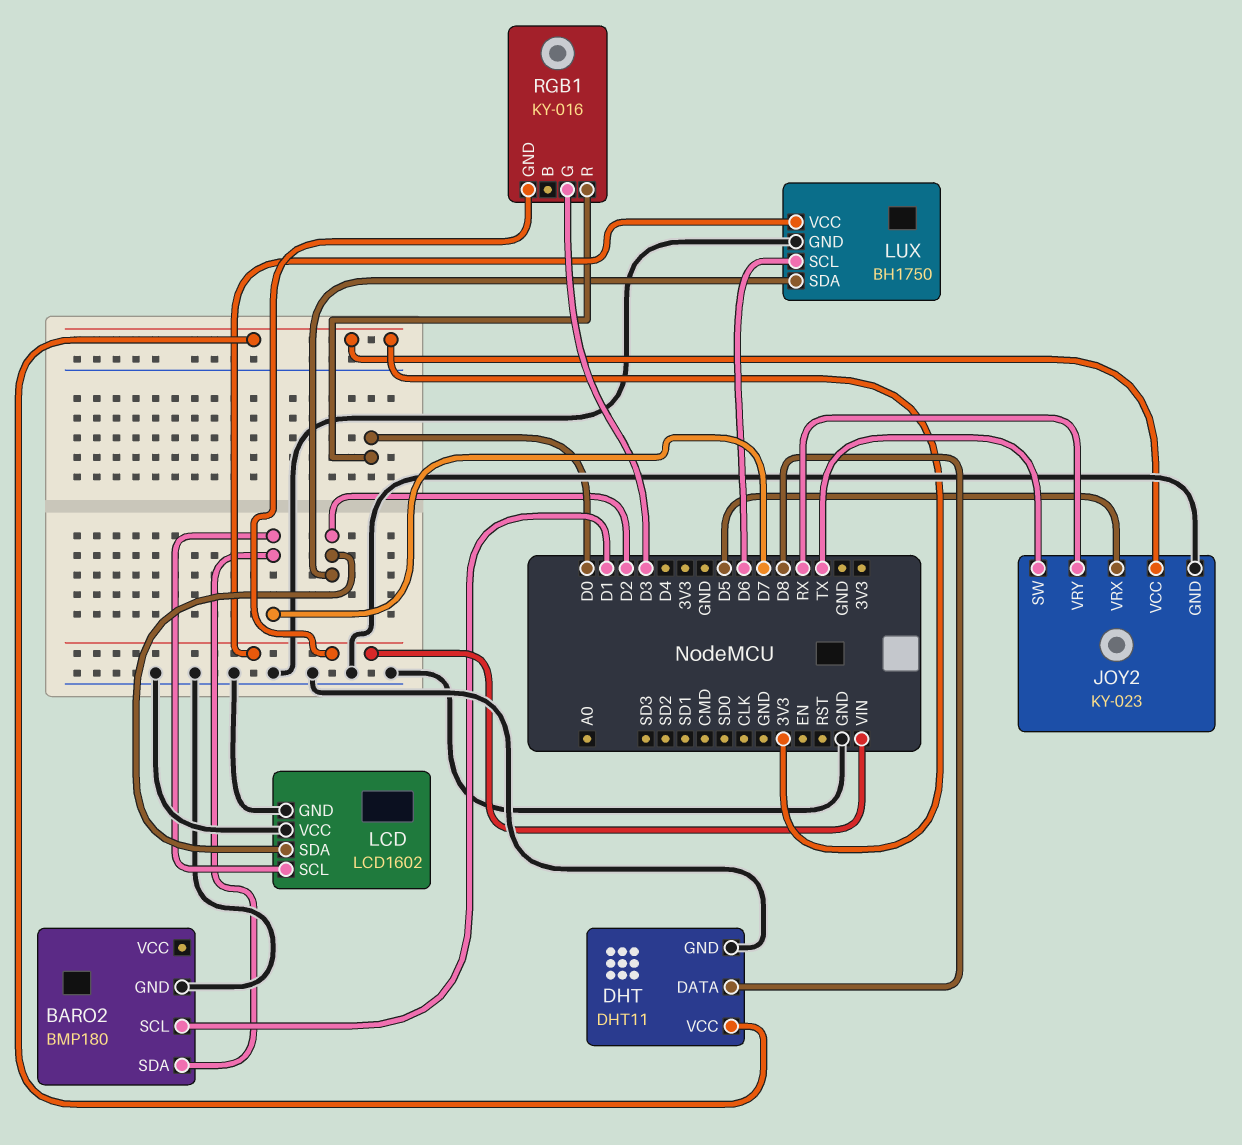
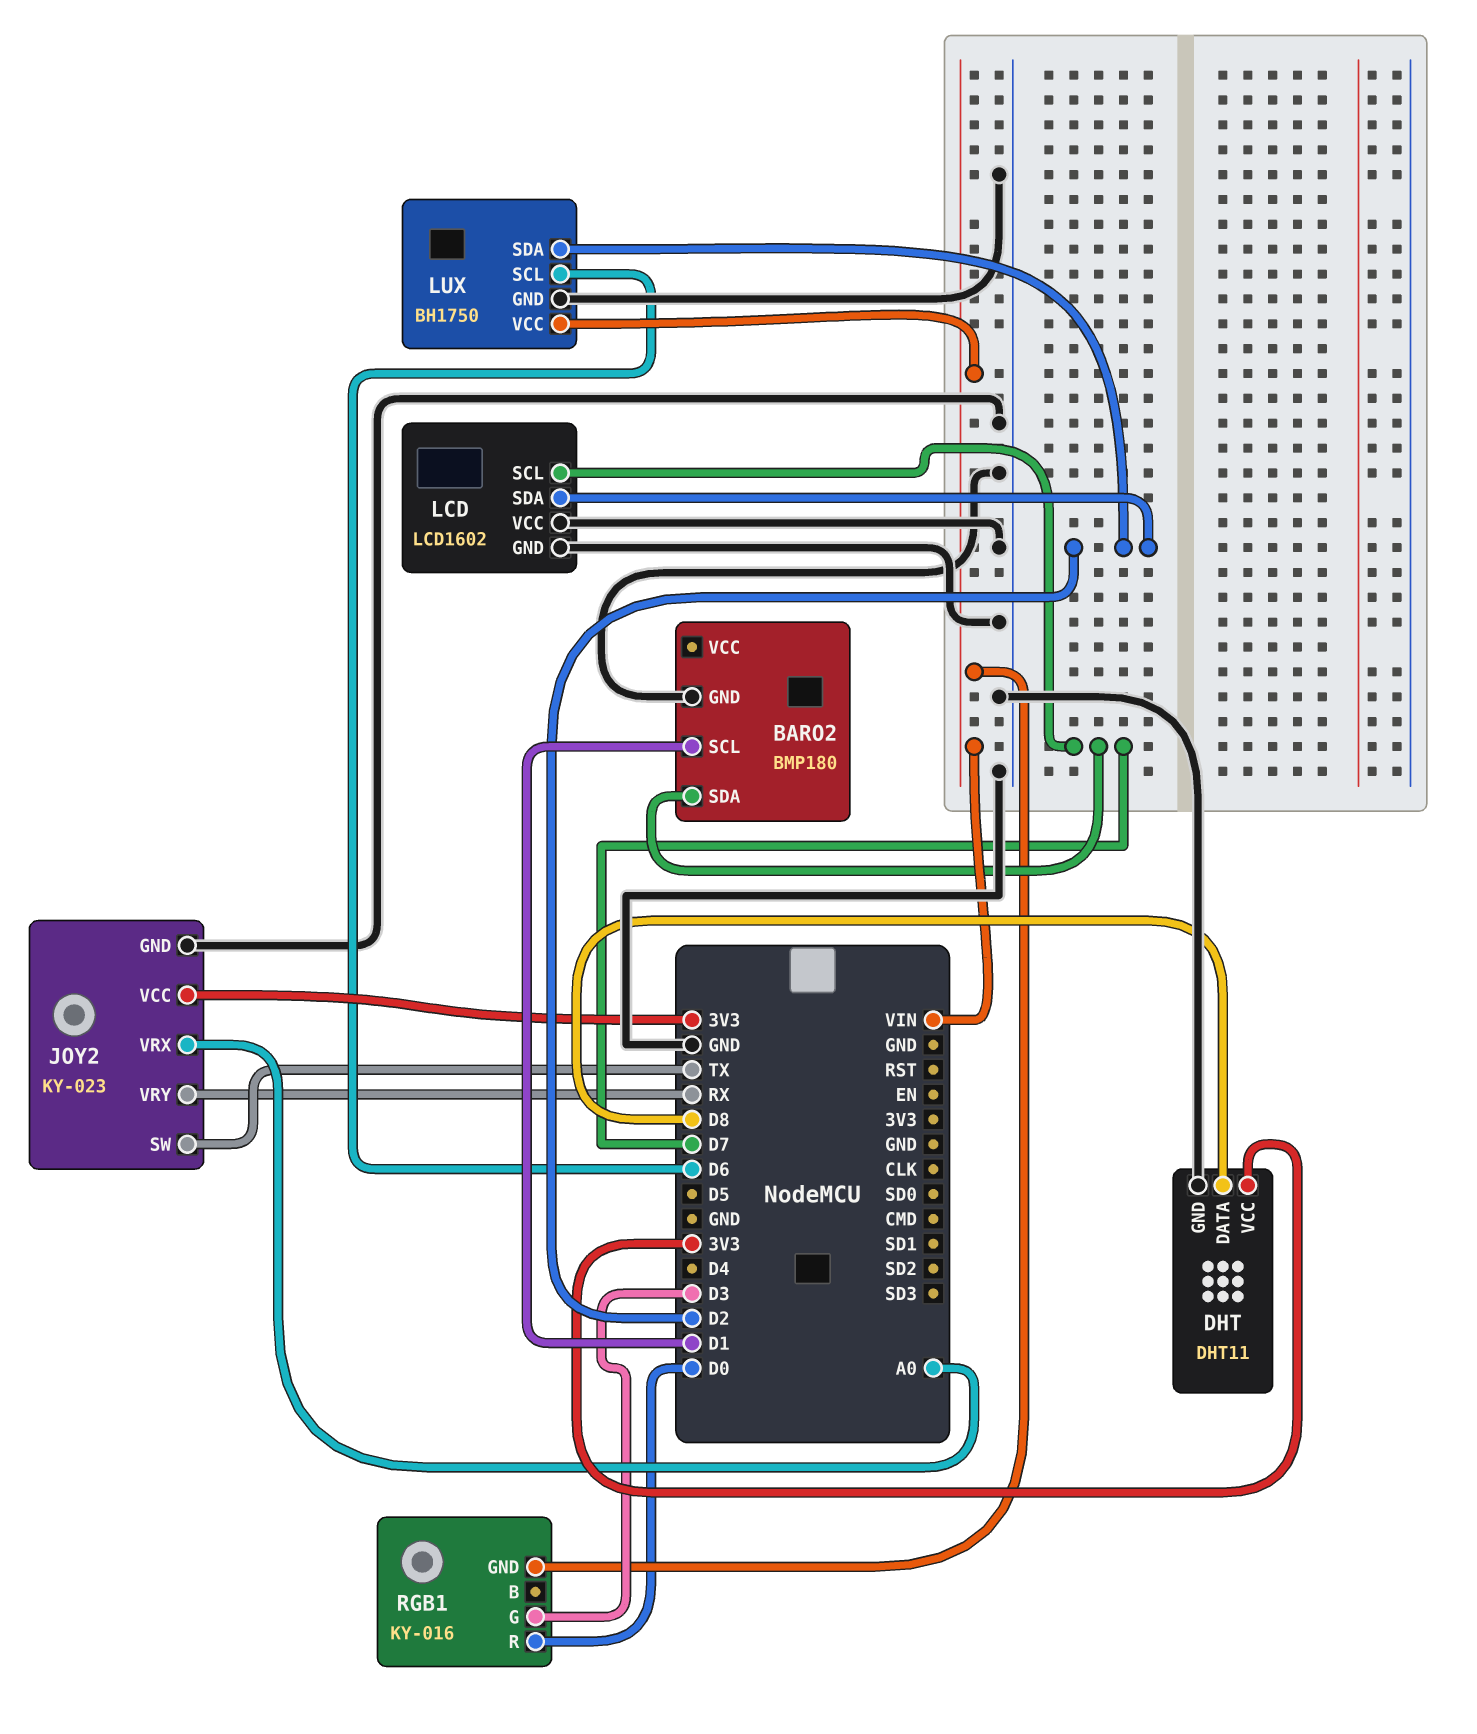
JOY2 pin VRX: D5 -> A0

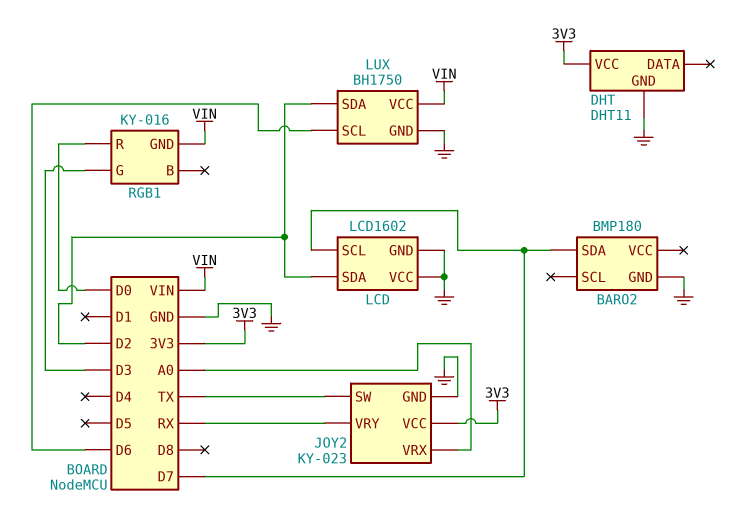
BARO2 pin SCL: D1 -> none
DHT pin DATA: D8 -> none

